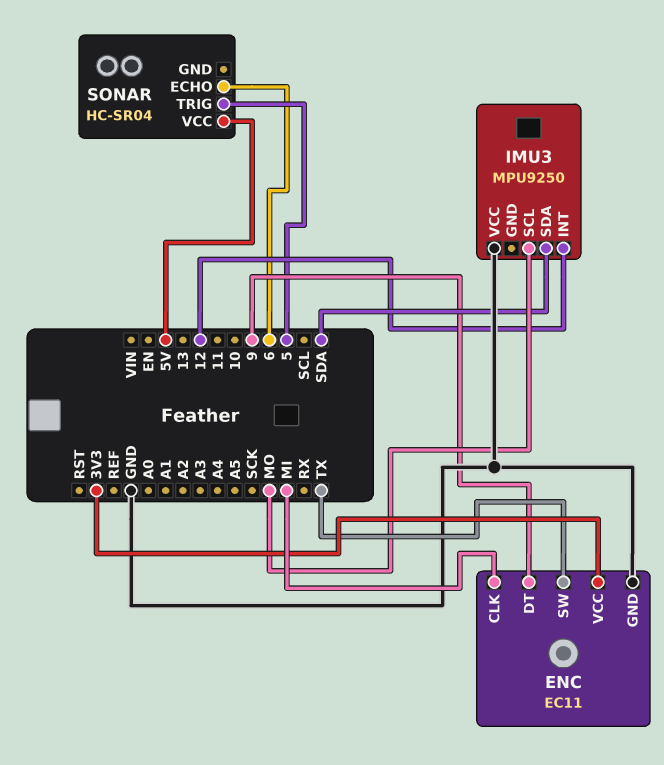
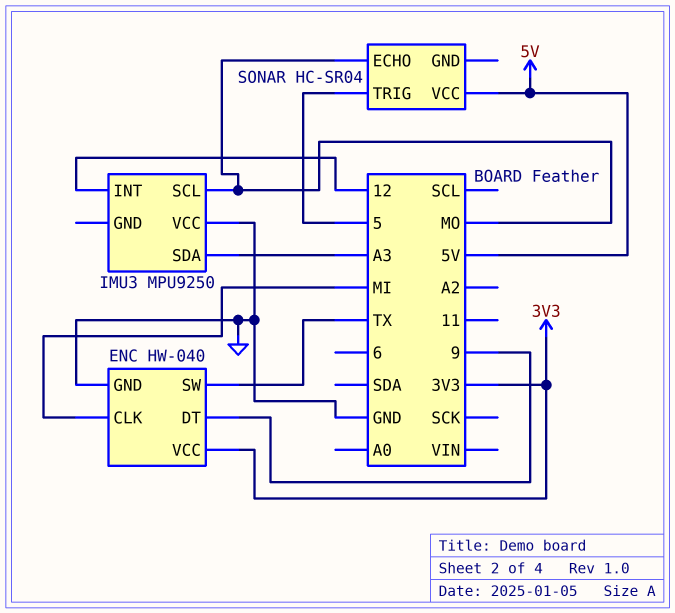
ENC: EC11 -> HW-040
IMU3 pin SDA: SDA -> A3
SONAR pin ECHO: 6 -> MO

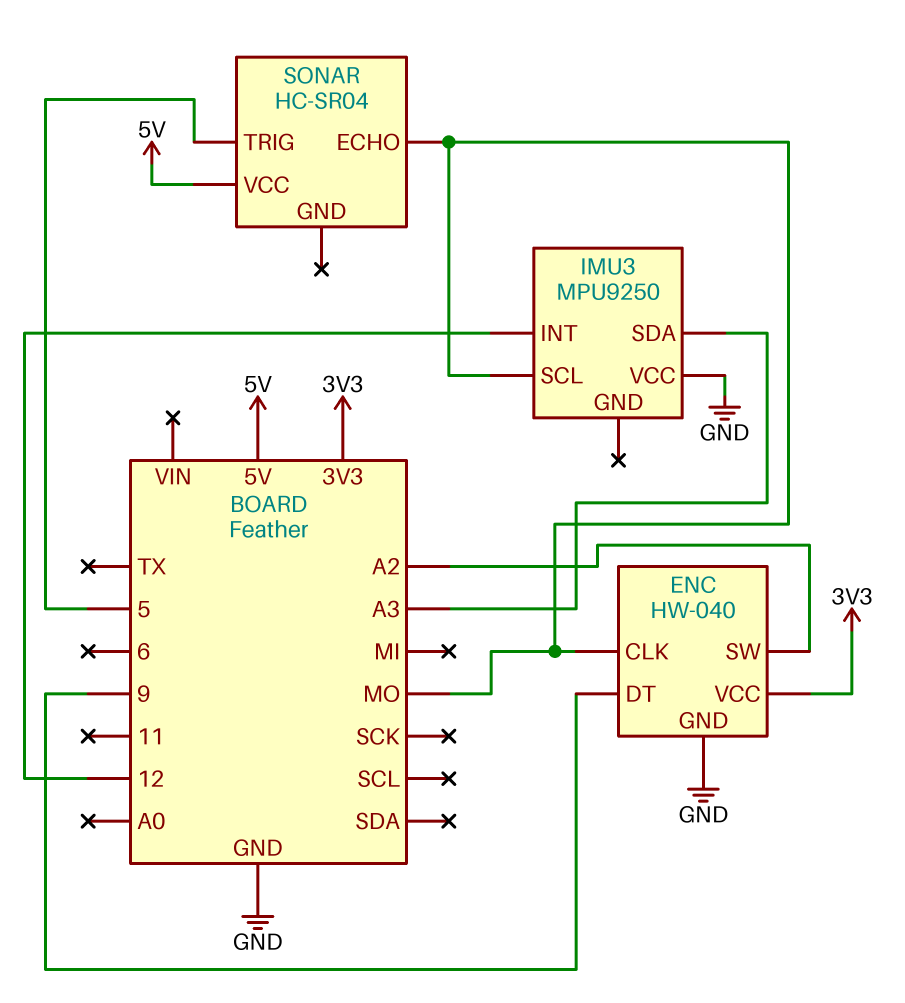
ENC pin CLK: MI -> MO
ENC pin SW: TX -> A2

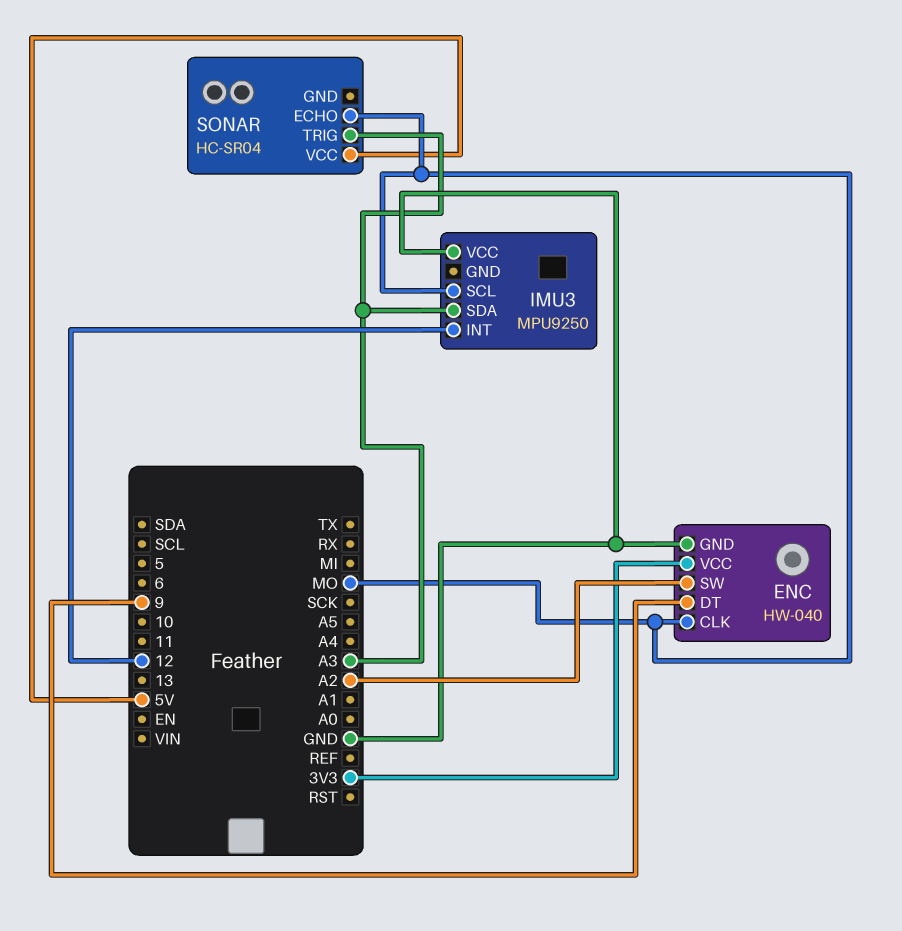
SONAR pin TRIG: 5 -> A3

